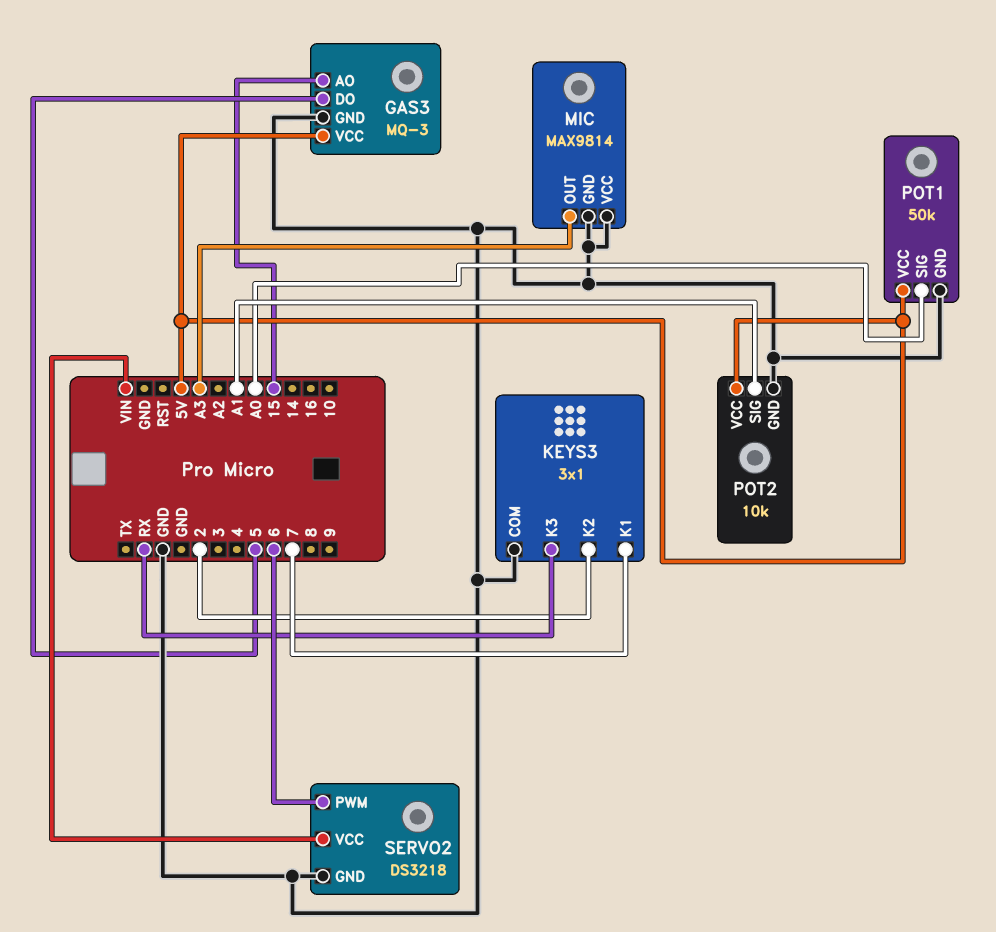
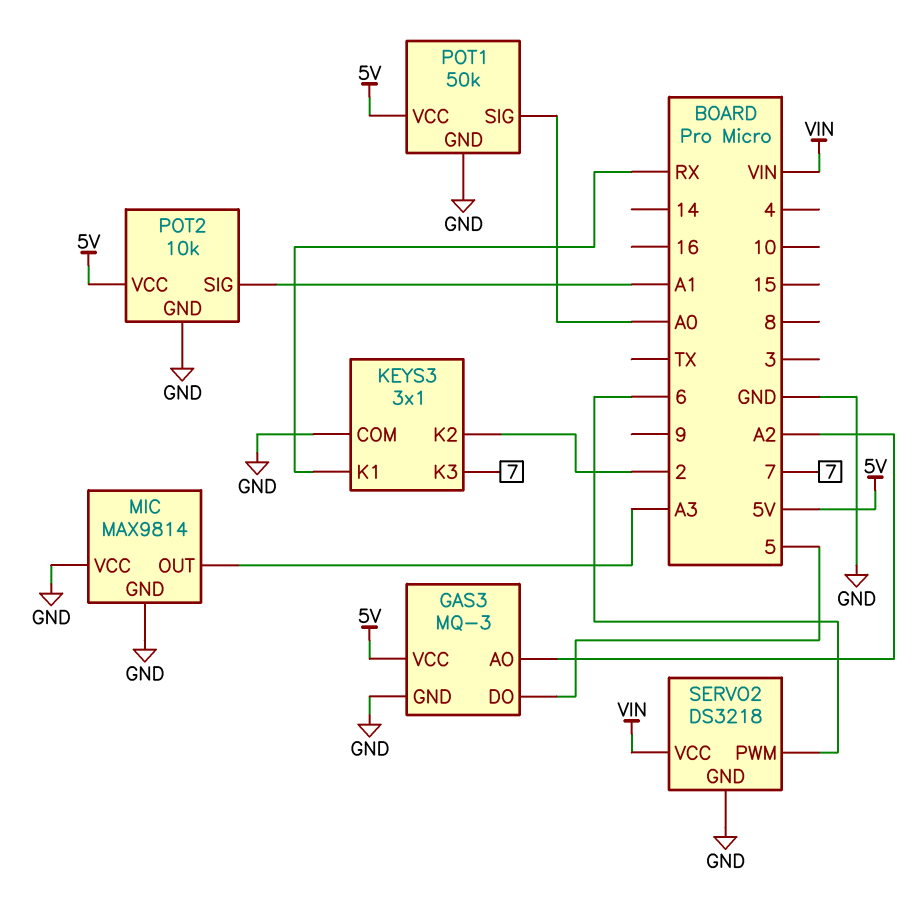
GAS3 pin AO: 15 -> A2
KEYS3 pin K1: 7 -> RX
KEYS3 pin K3: RX -> 7

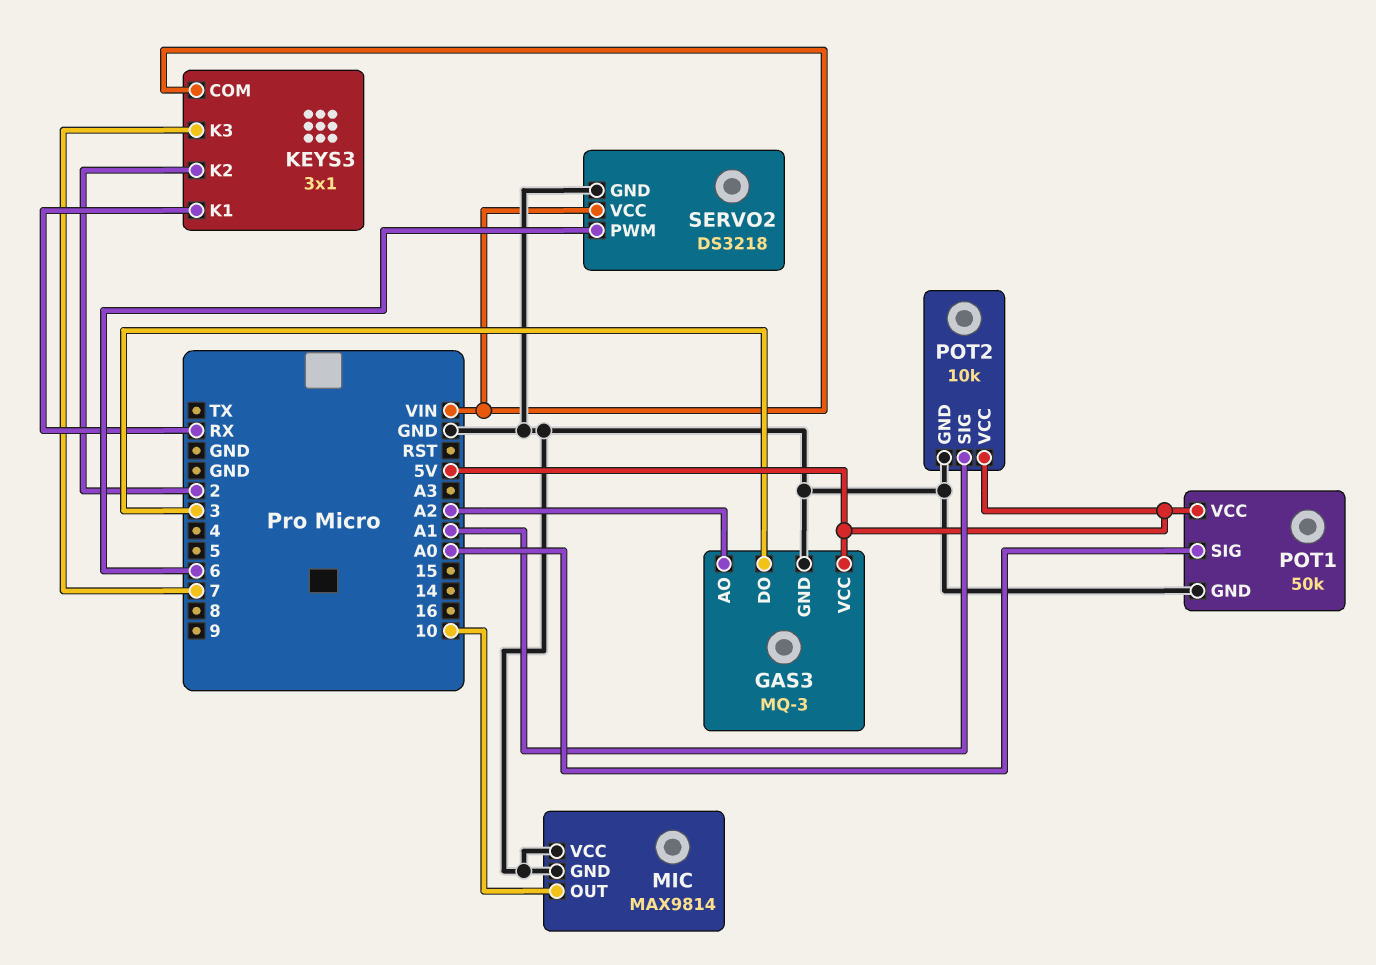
GAS3 pin DO: 5 -> 3
KEYS3 pin COM: GND -> VIN
MIC pin OUT: A3 -> 10

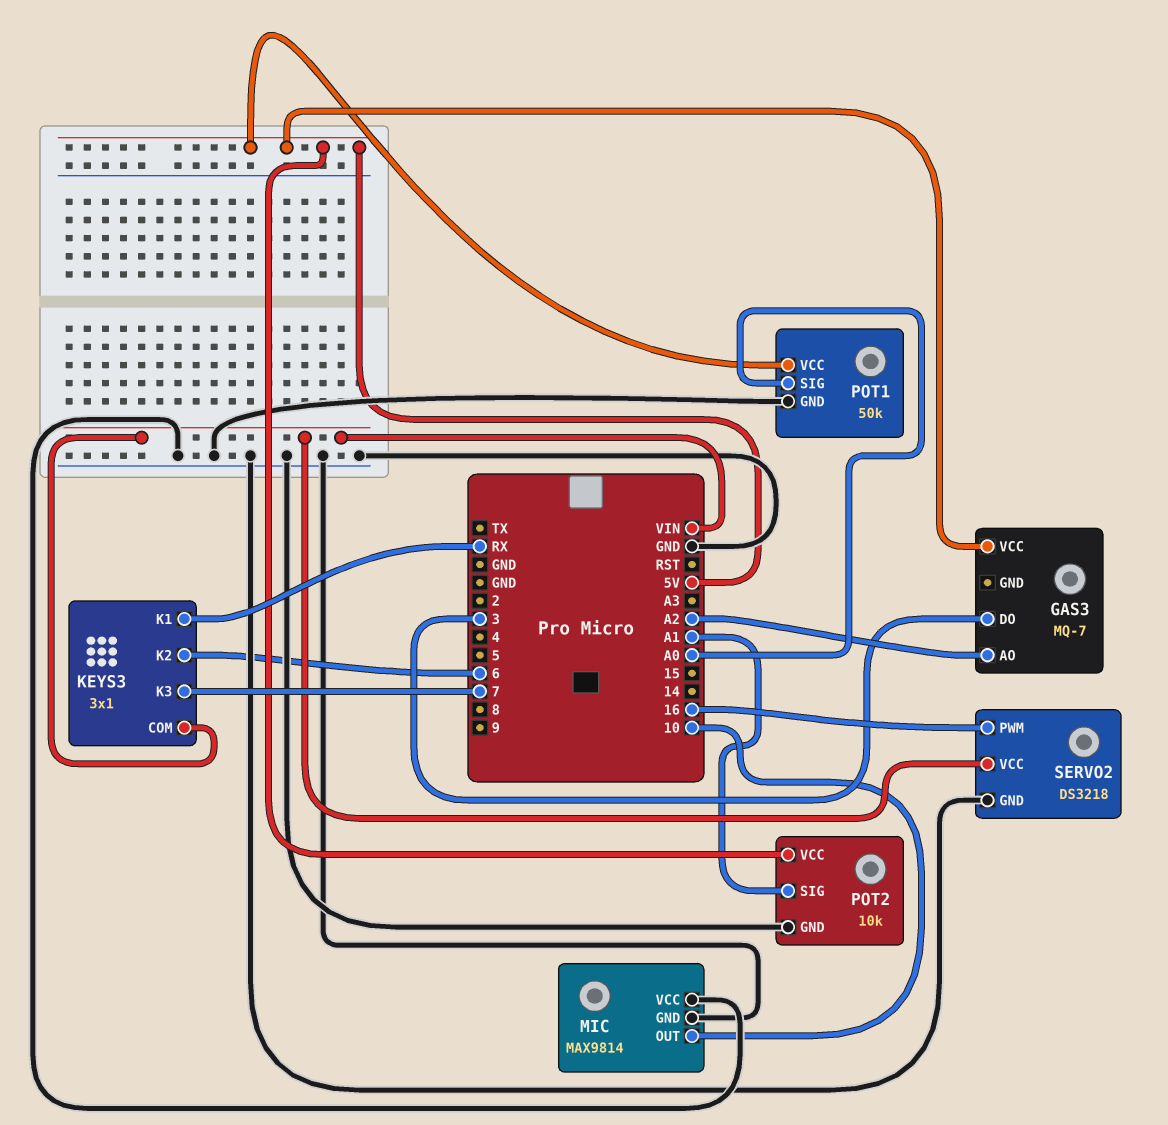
GAS3: MQ-3 -> MQ-7
GAS3 pin GND: GND -> none
KEYS3 pin K2: 2 -> 6
SERVO2 pin PWM: 6 -> 16

